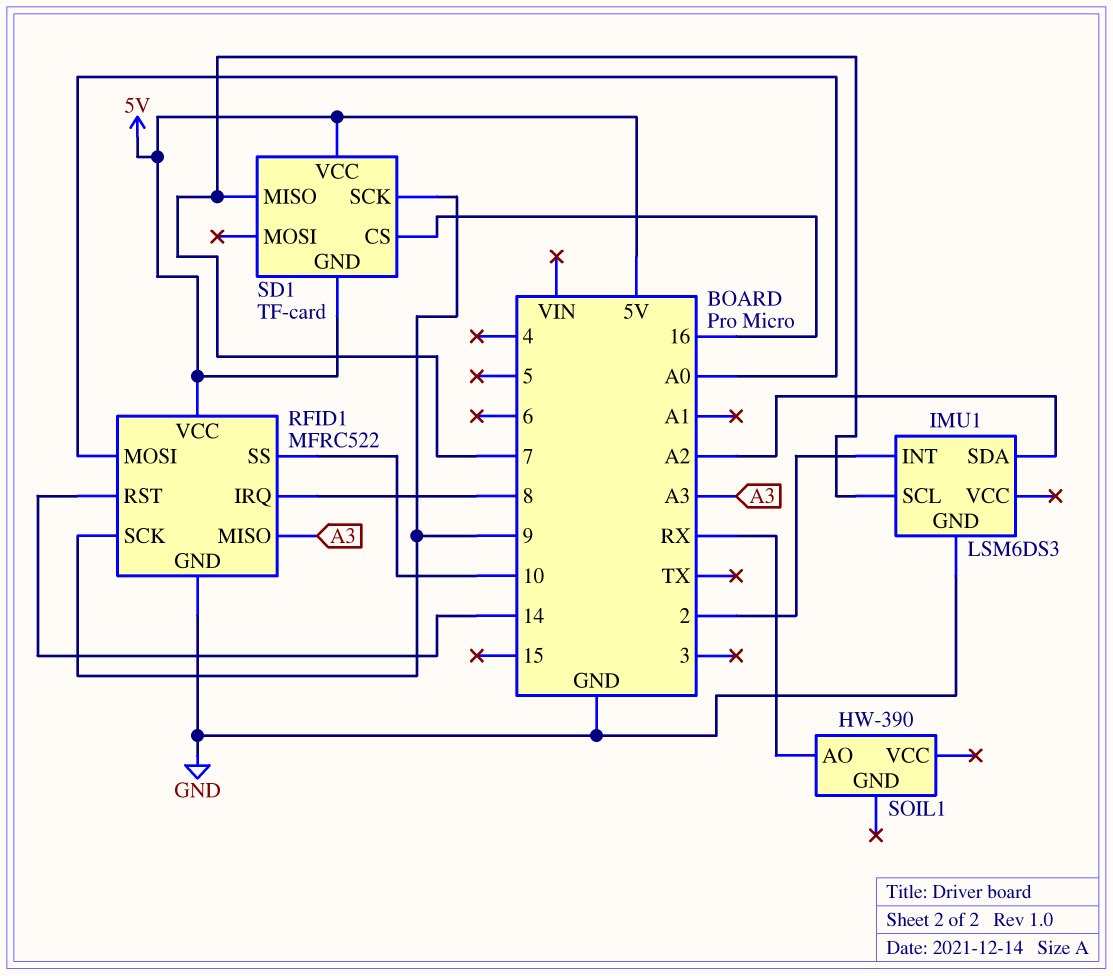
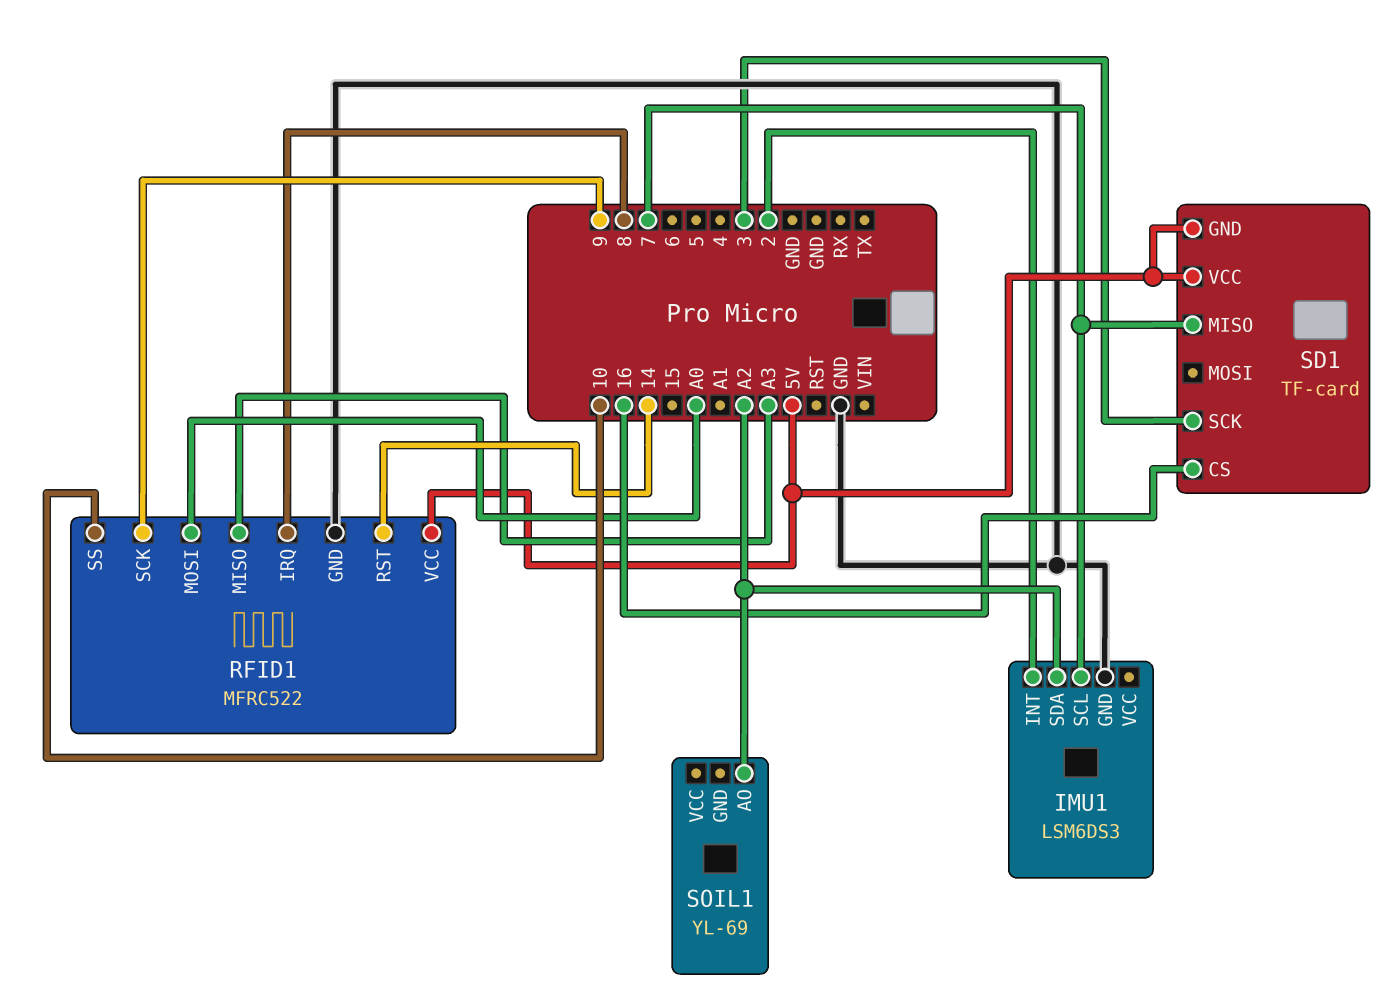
SD1 pin SCK: 9 -> 3
SOIL1: HW-390 -> YL-69
SOIL1 pin AO: RX -> A2

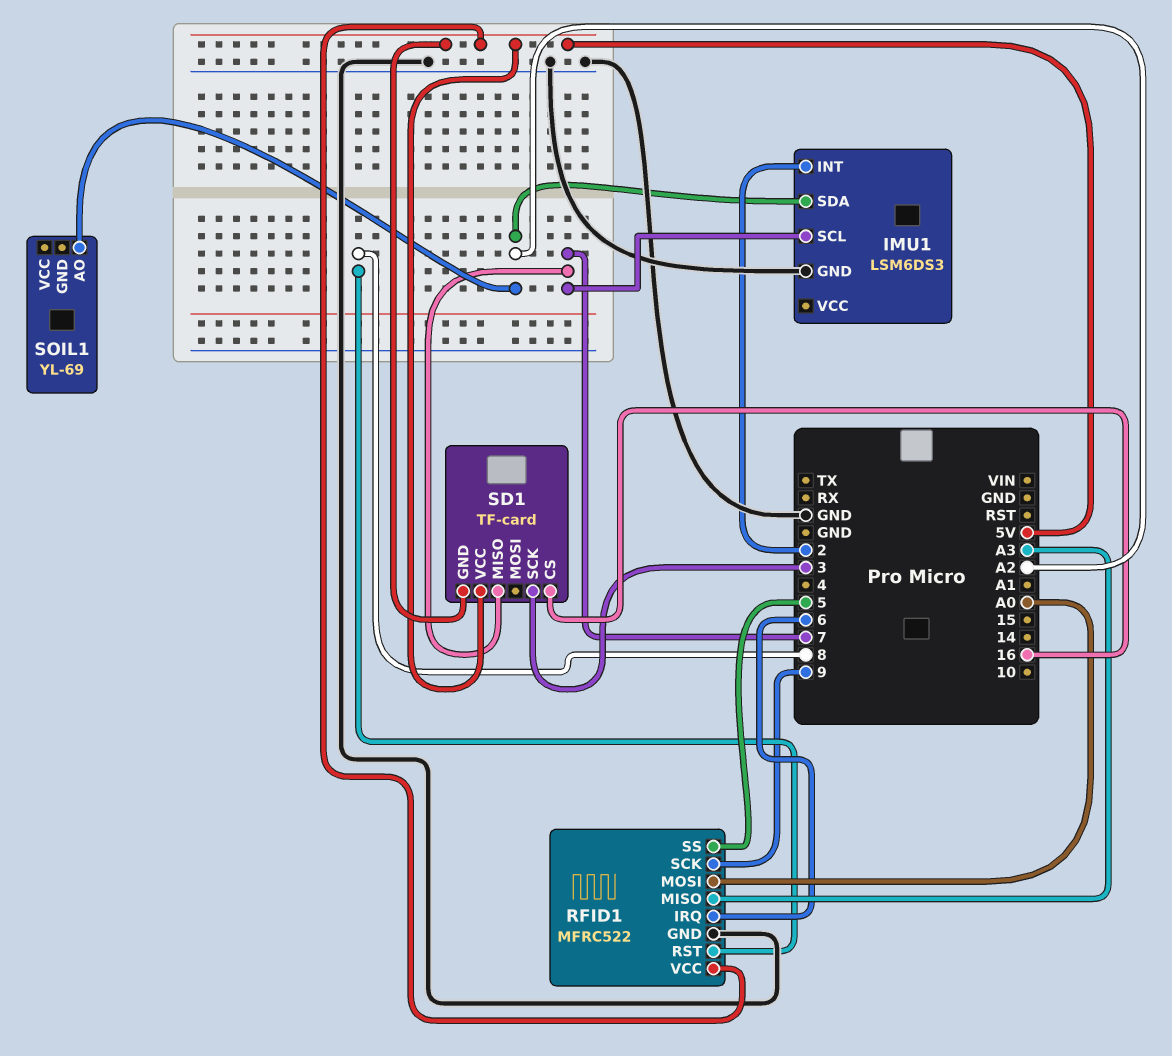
RFID1 pin IRQ: 8 -> 6
RFID1 pin RST: 14 -> 8
RFID1 pin SS: 10 -> 5

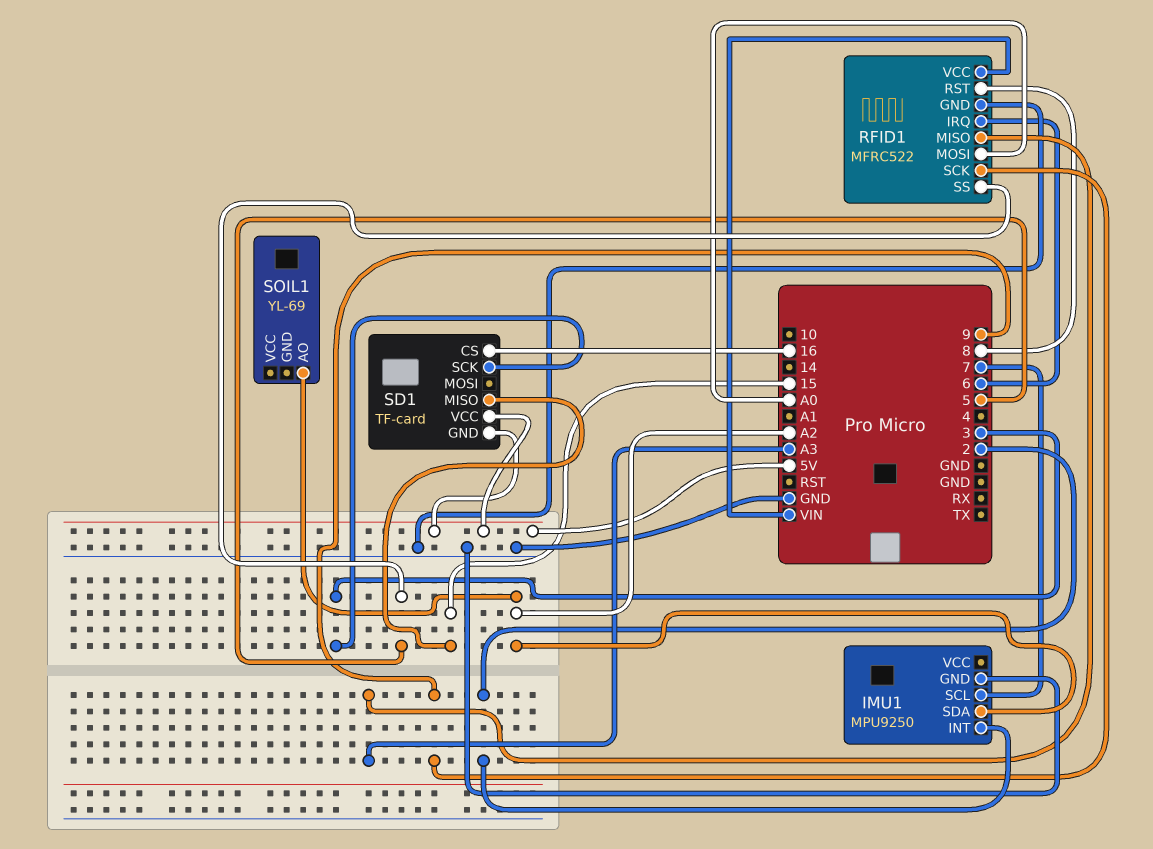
IMU1: LSM6DS3 -> MPU9250
RFID1 pin VCC: 5V -> VIN
SD1 pin MISO: 7 -> 15

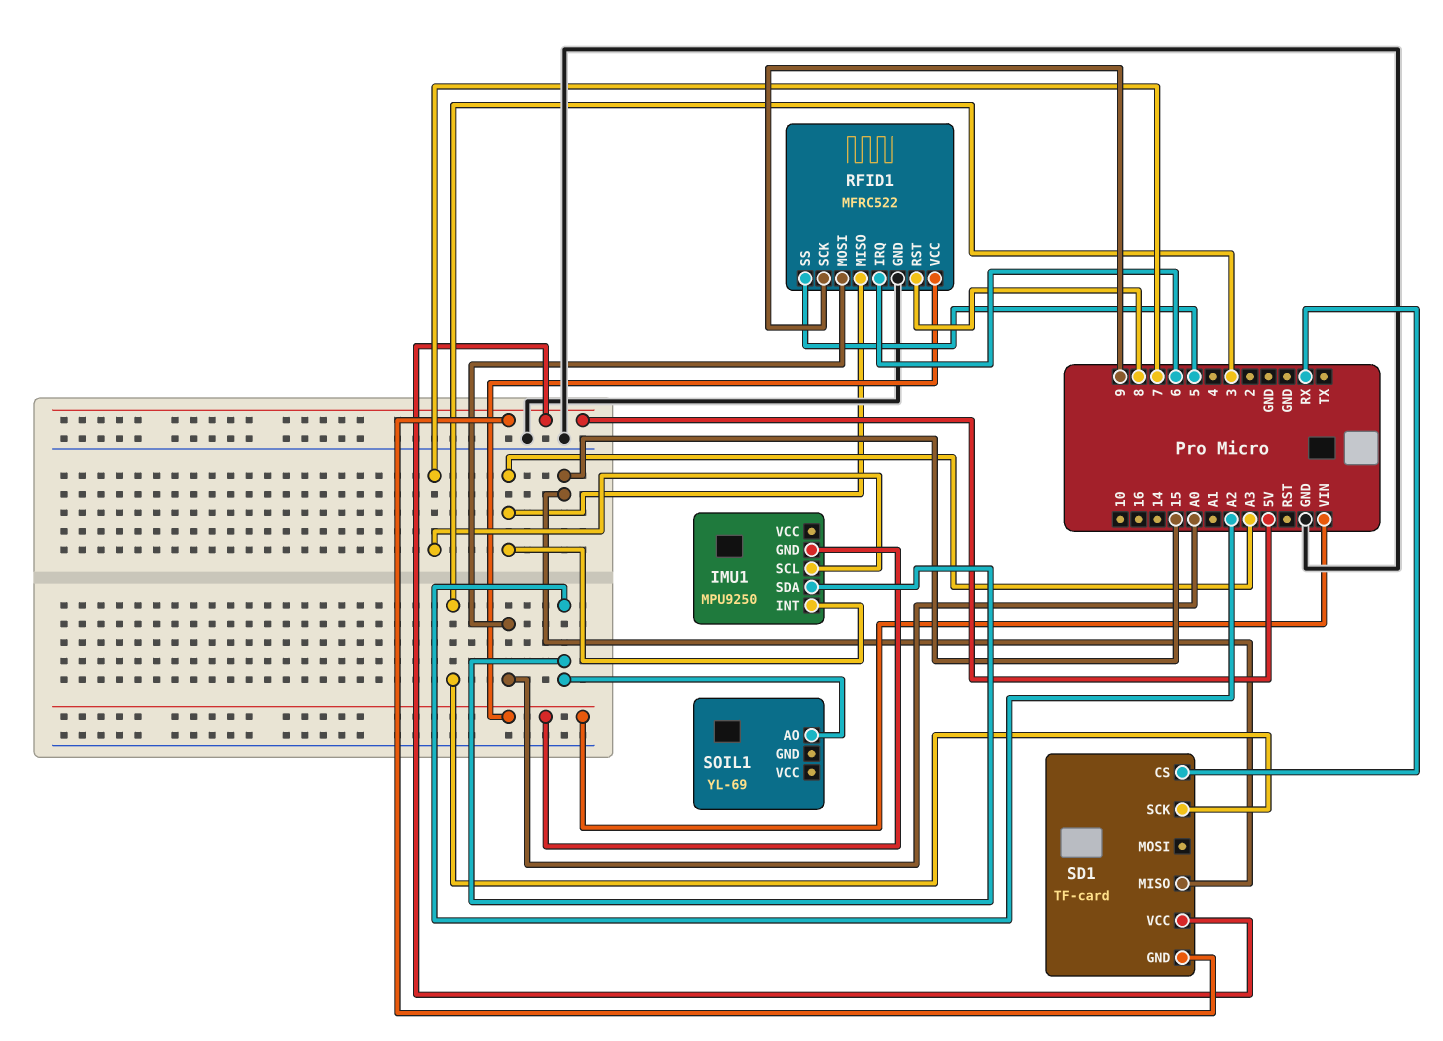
IMU1 pin GND: GND -> VIN
IMU1 pin INT: 2 -> A3
SD1 pin CS: 16 -> RX

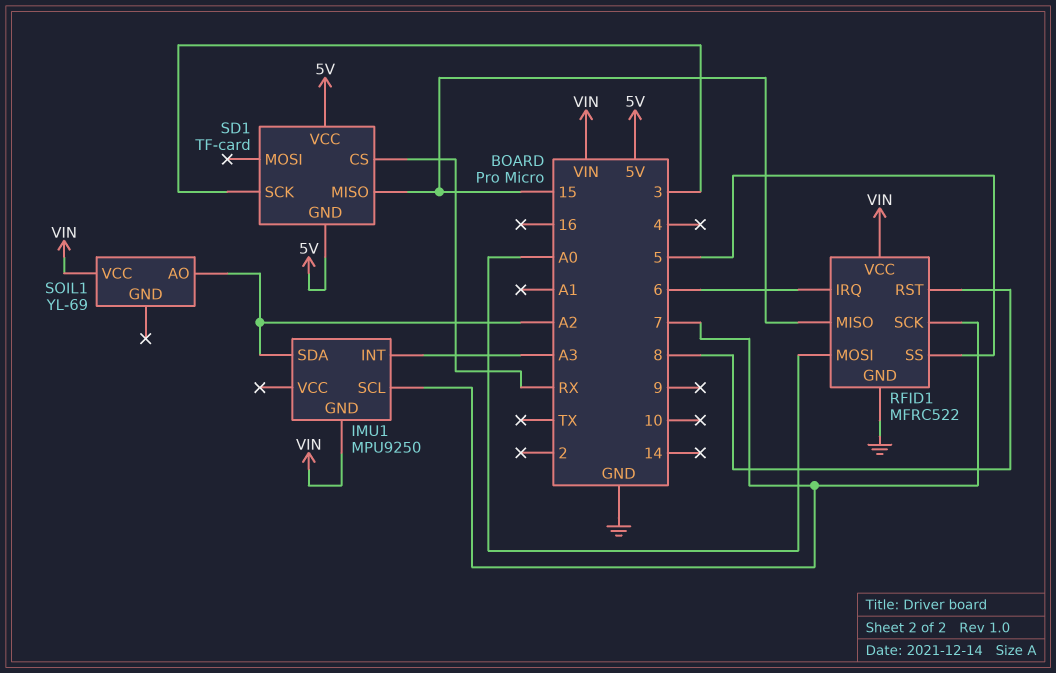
RFID1 pin MISO: A3 -> 15
RFID1 pin SCK: 9 -> 7
SOIL1 pin VCC: none -> VIN

